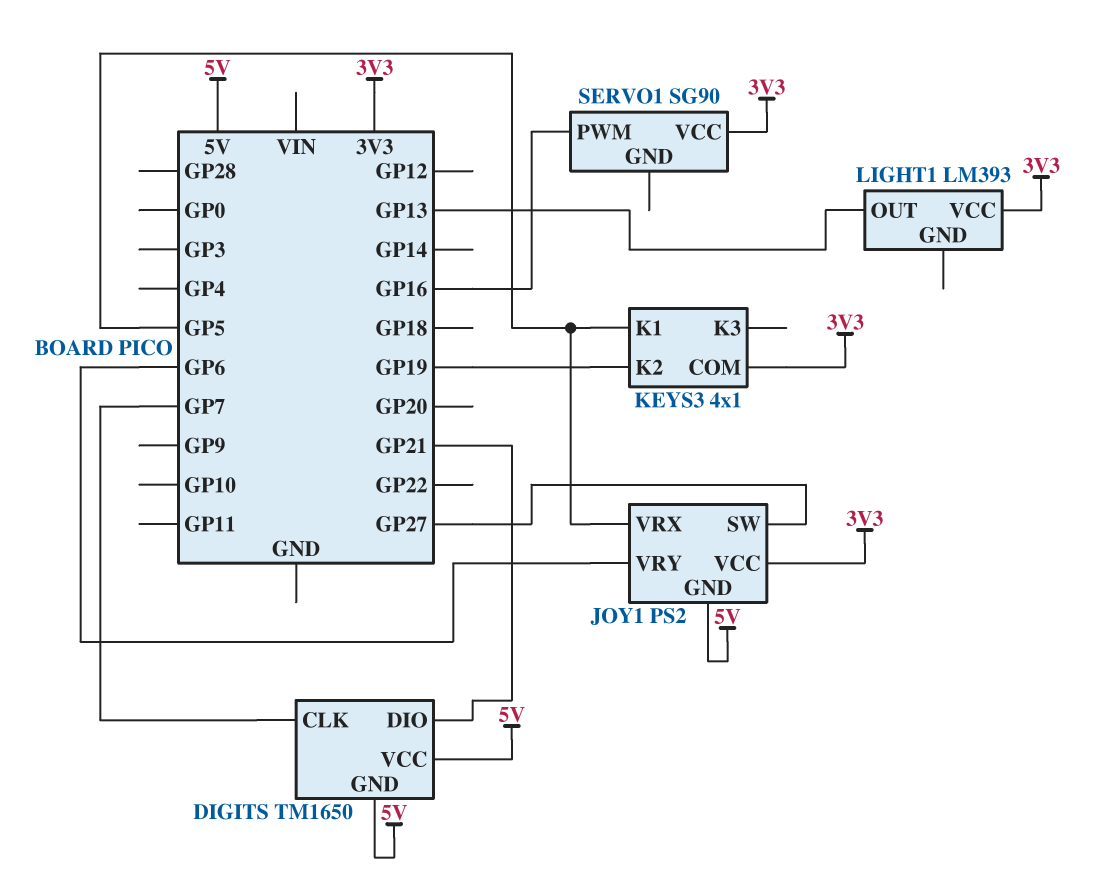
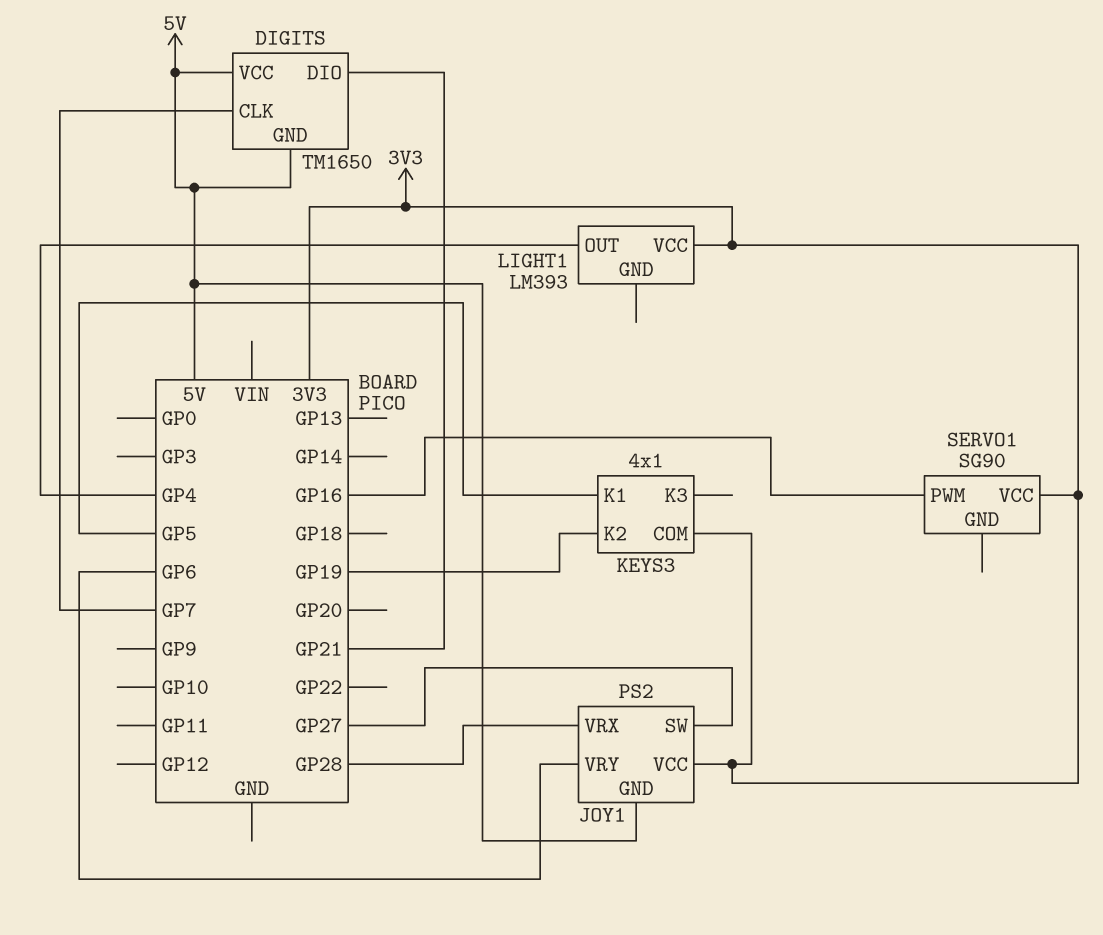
JOY1 pin VRX: GP5 -> GP28
LIGHT1 pin OUT: GP13 -> GP4

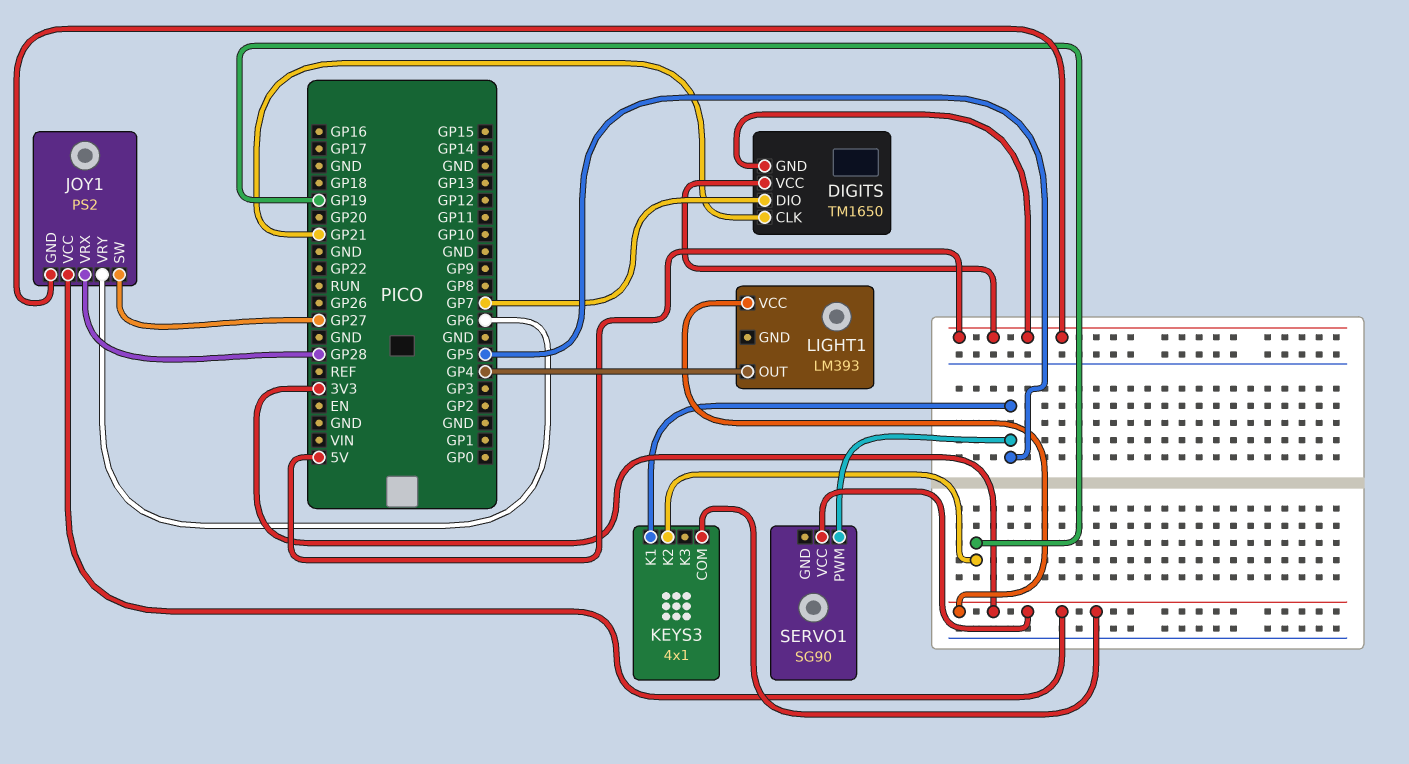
DIGITS pin CLK: GP7 -> GP21
DIGITS pin DIO: GP21 -> GP7
SERVO1 pin PWM: GP16 -> GP5

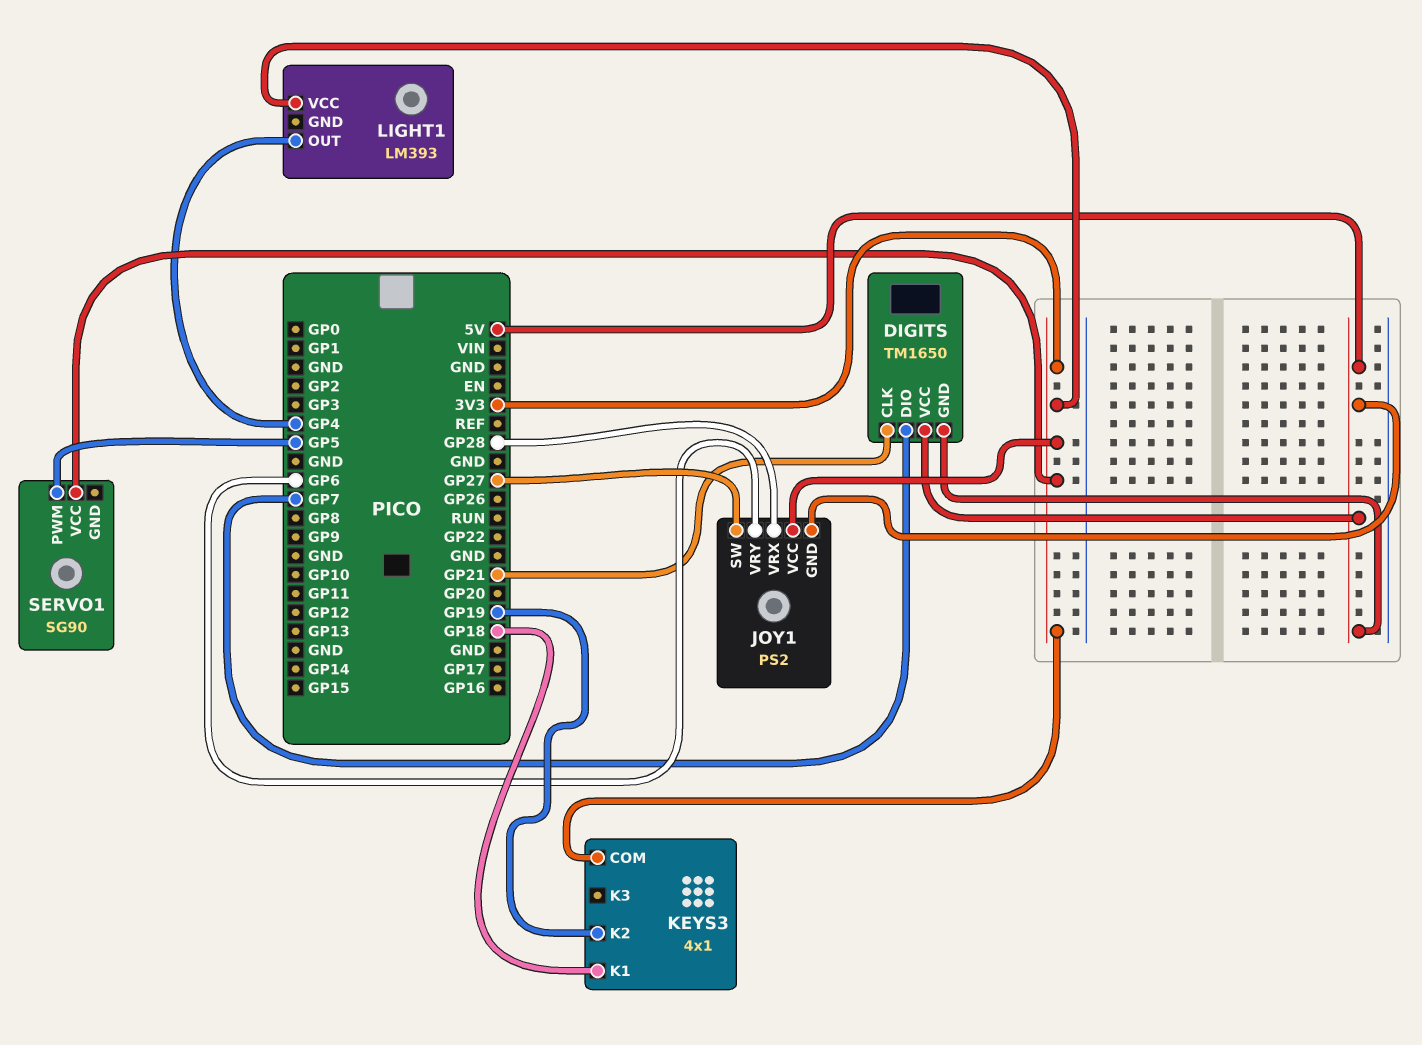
KEYS3 pin K1: GP5 -> GP18

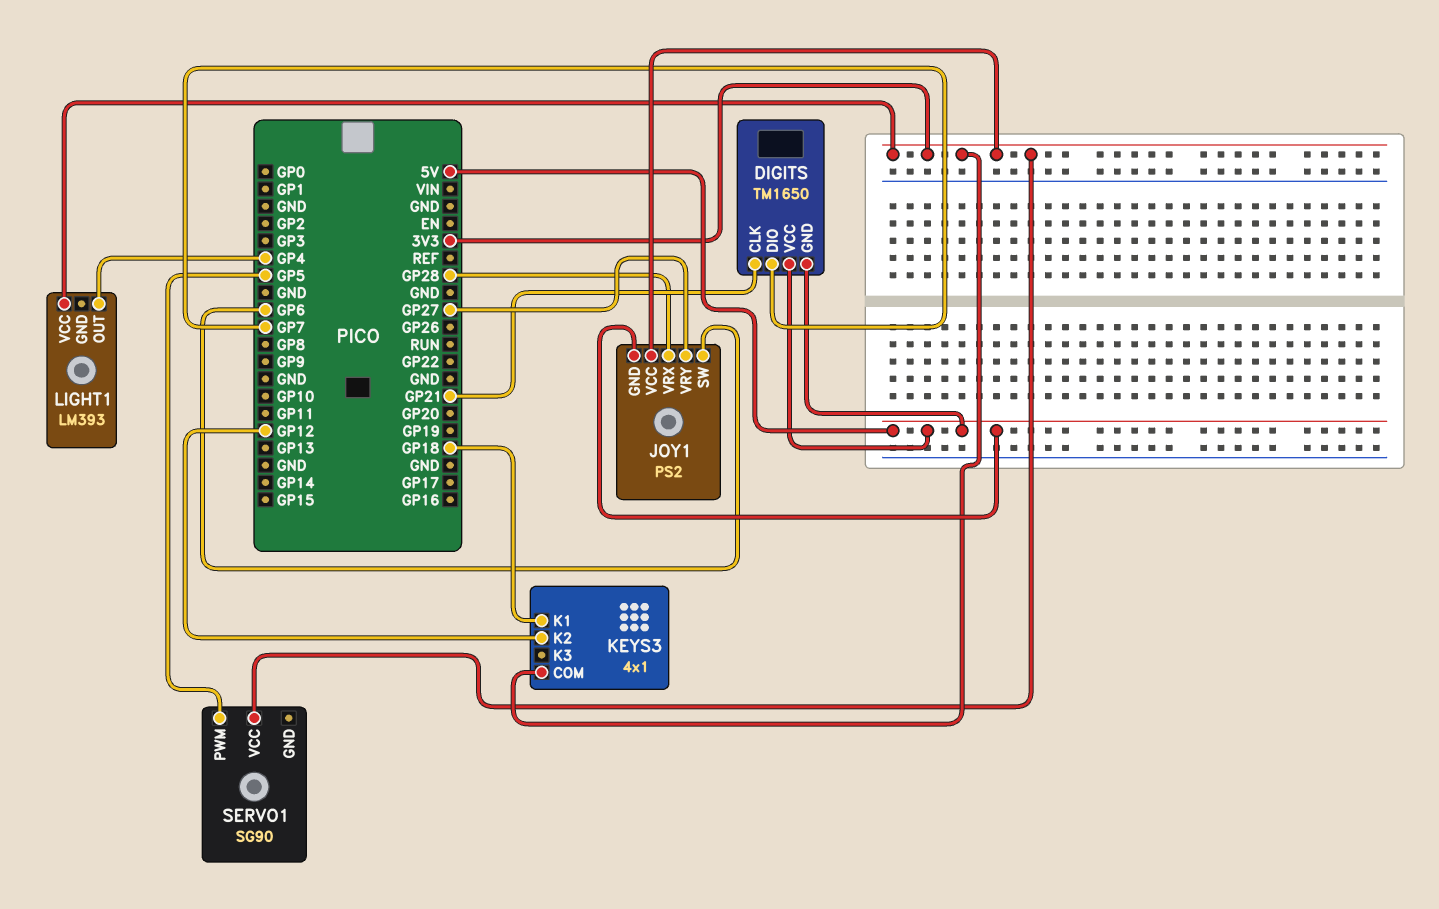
JOY1 pin SW: GP27 -> GP6
JOY1 pin VRY: GP6 -> GP27
KEYS3 pin K2: GP19 -> GP12

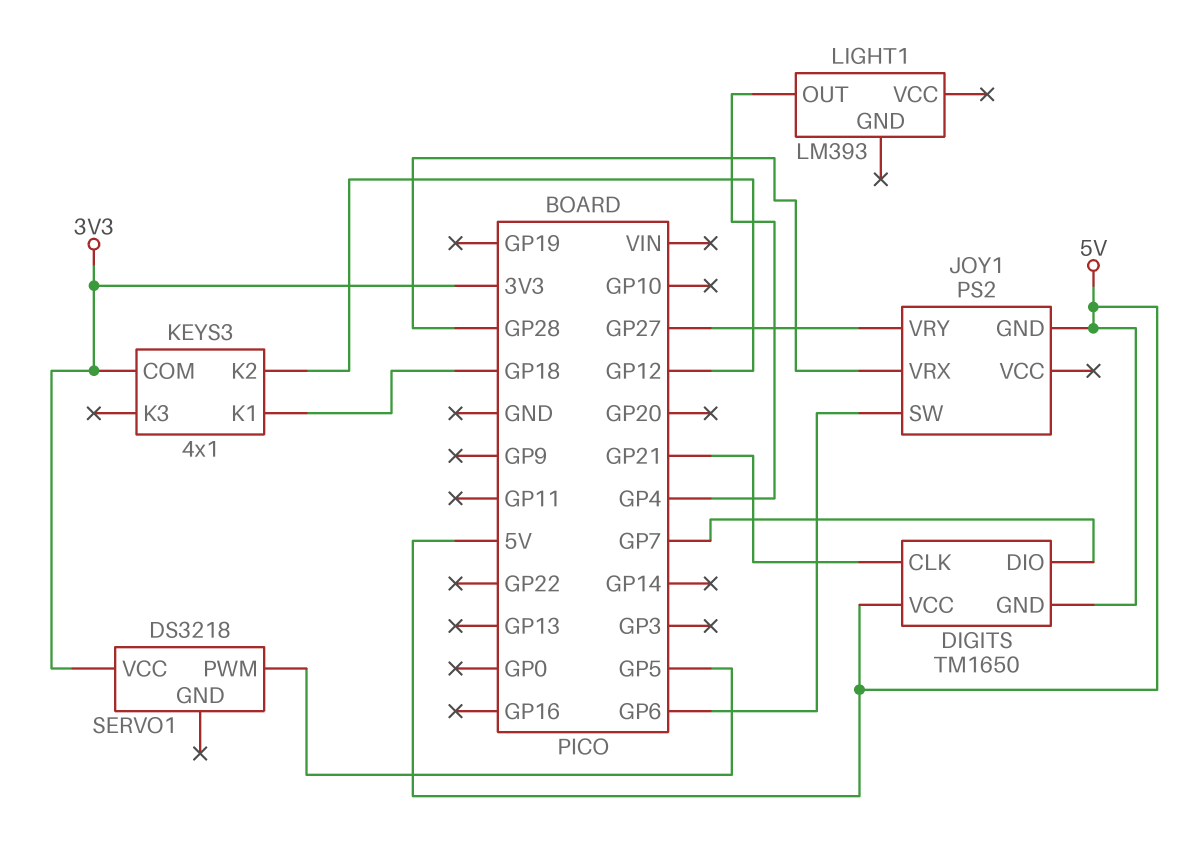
JOY1 pin VCC: 3V3 -> none
LIGHT1 pin VCC: 3V3 -> none
SERVO1: SG90 -> DS3218

